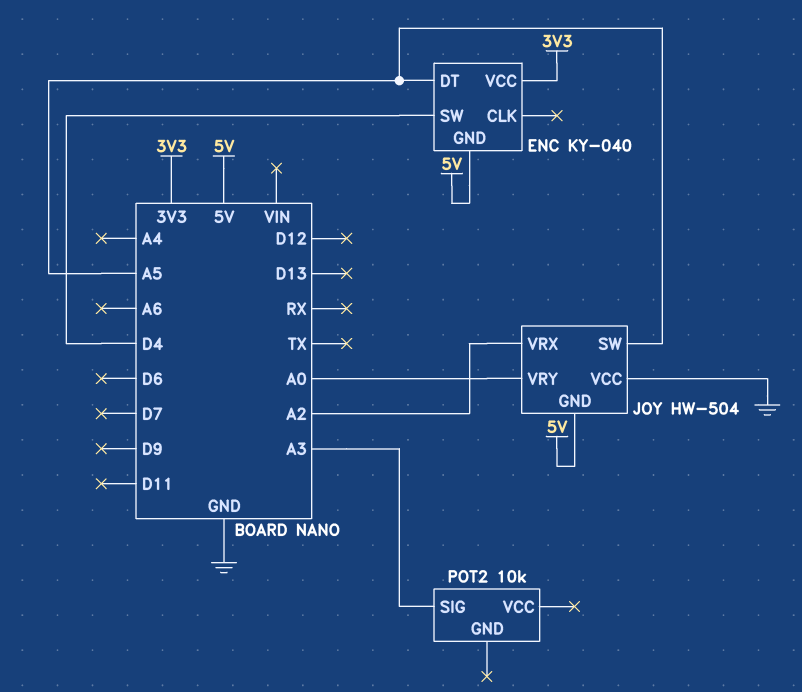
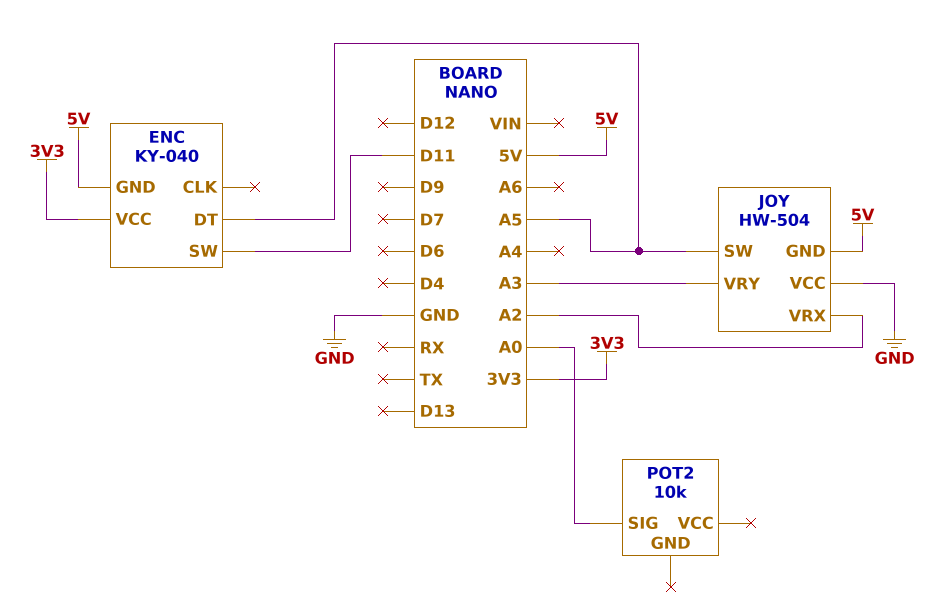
ENC pin SW: D4 -> D11
JOY pin VRY: A0 -> A3
POT2 pin SIG: A3 -> A0

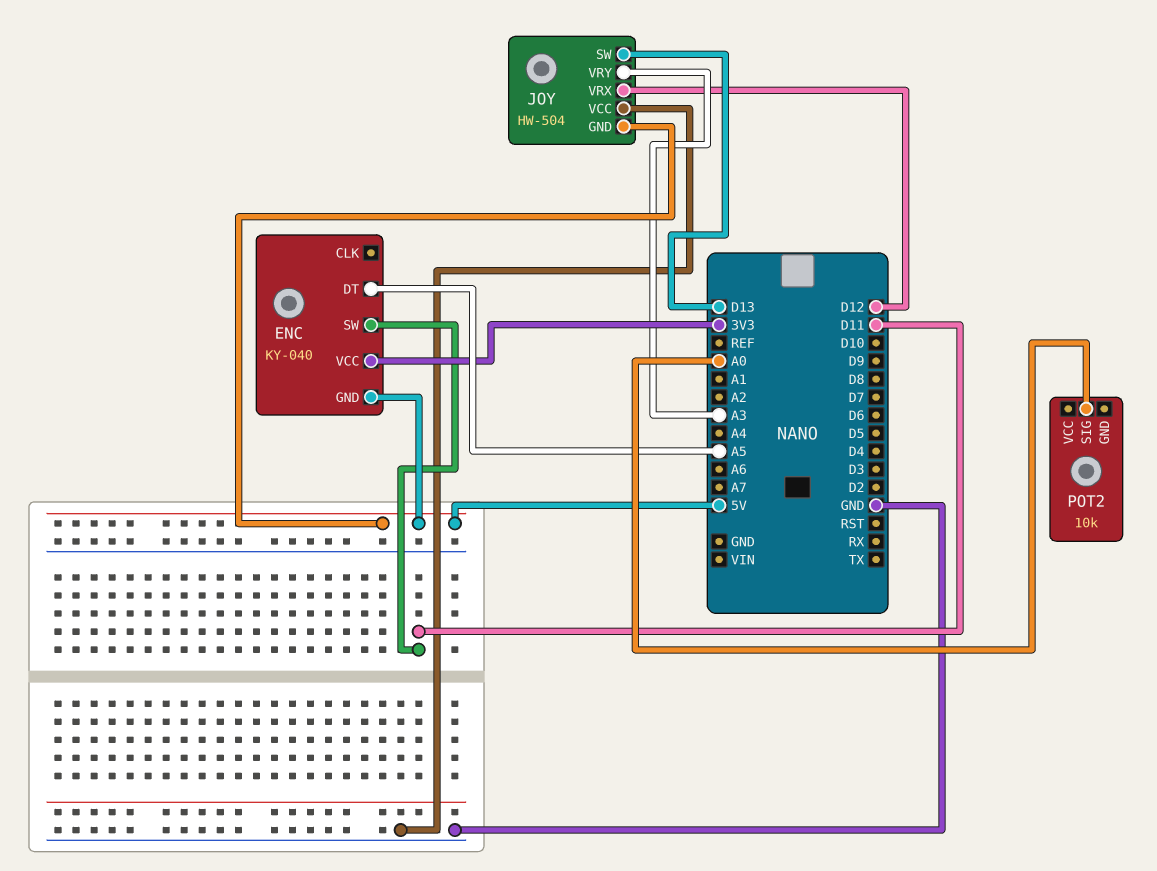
JOY pin SW: A5 -> D13
JOY pin VRX: A2 -> D12

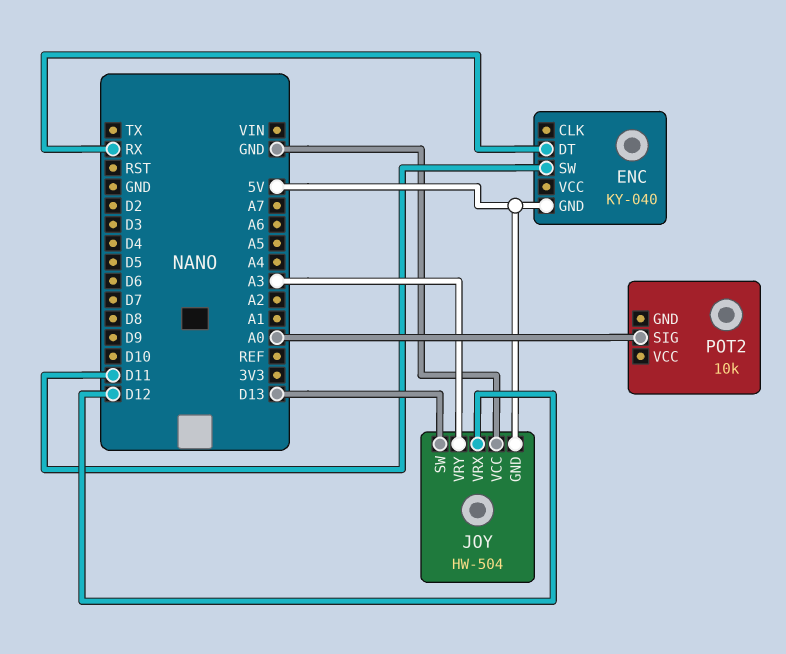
ENC pin DT: A5 -> RX
ENC pin VCC: 3V3 -> none

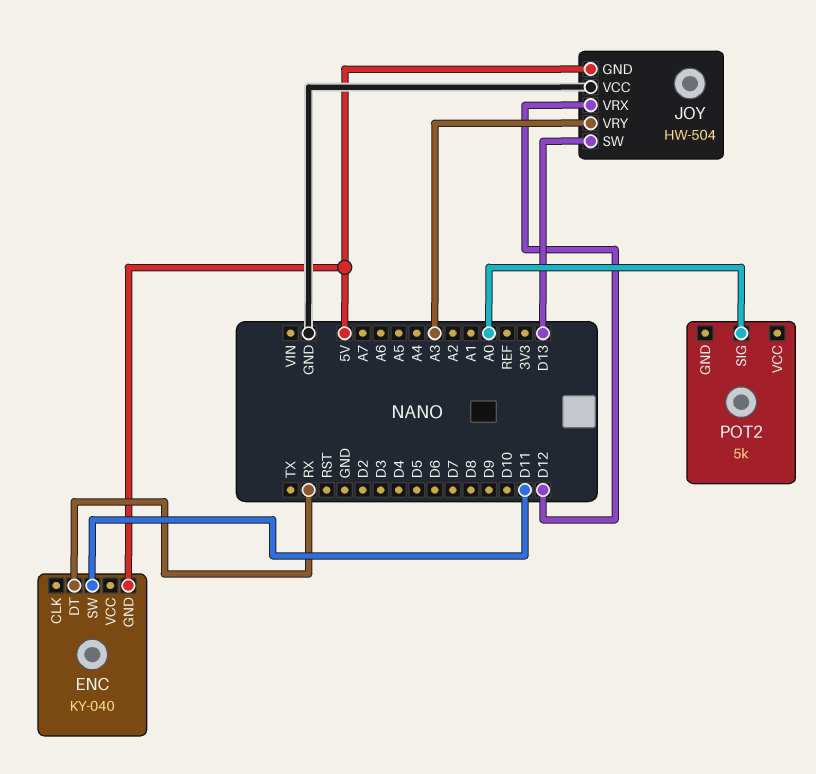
POT2: 10k -> 5k

